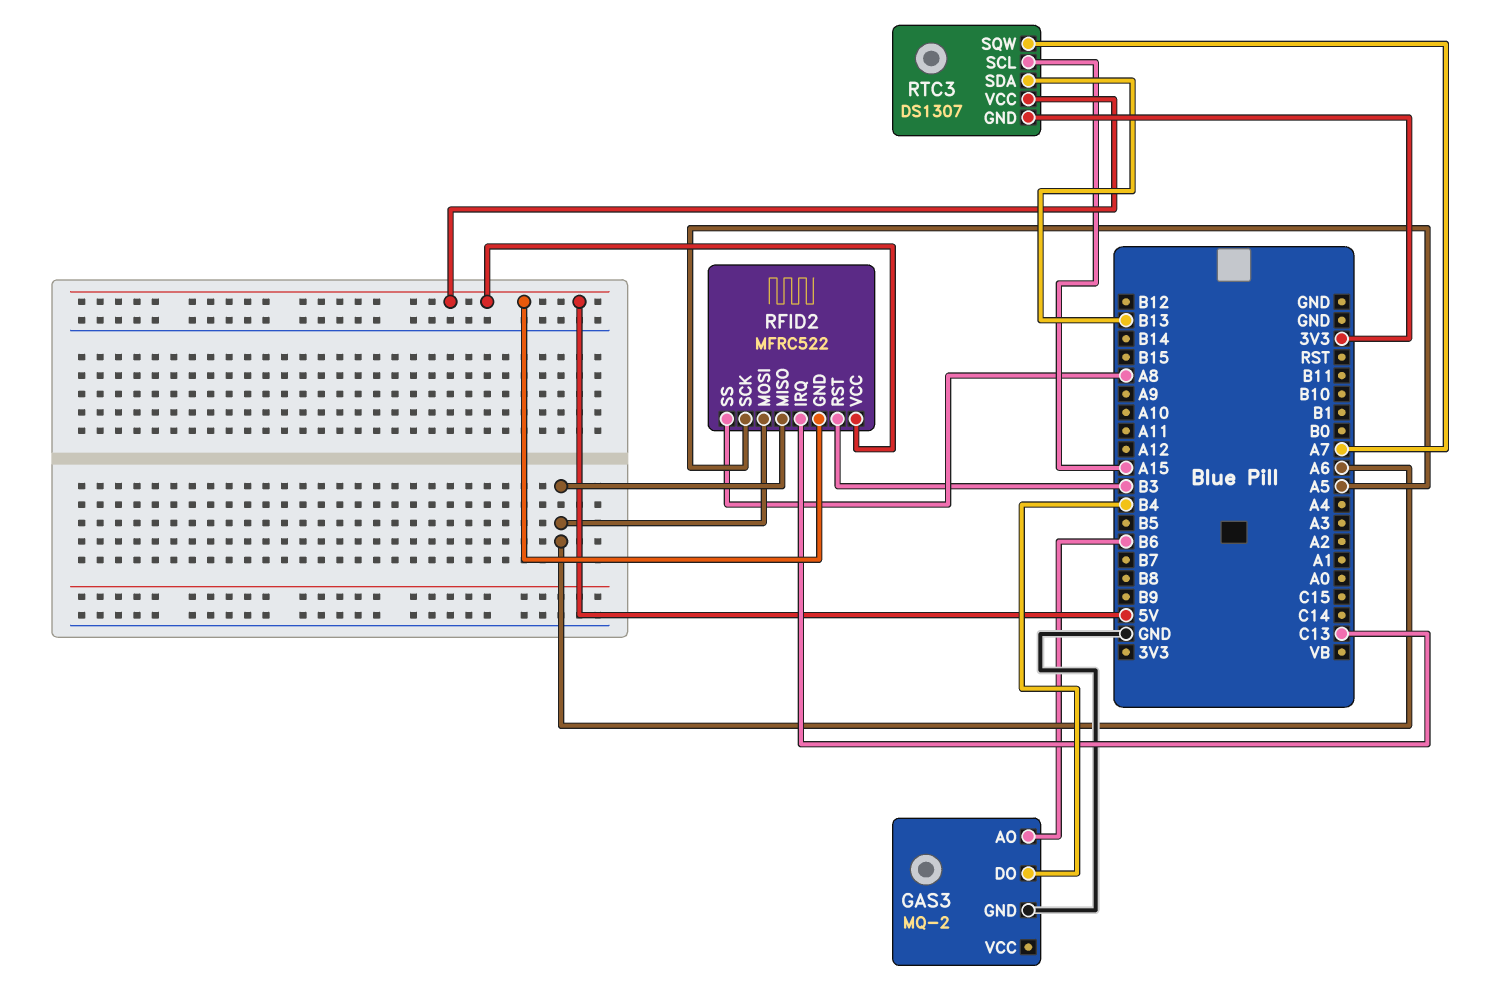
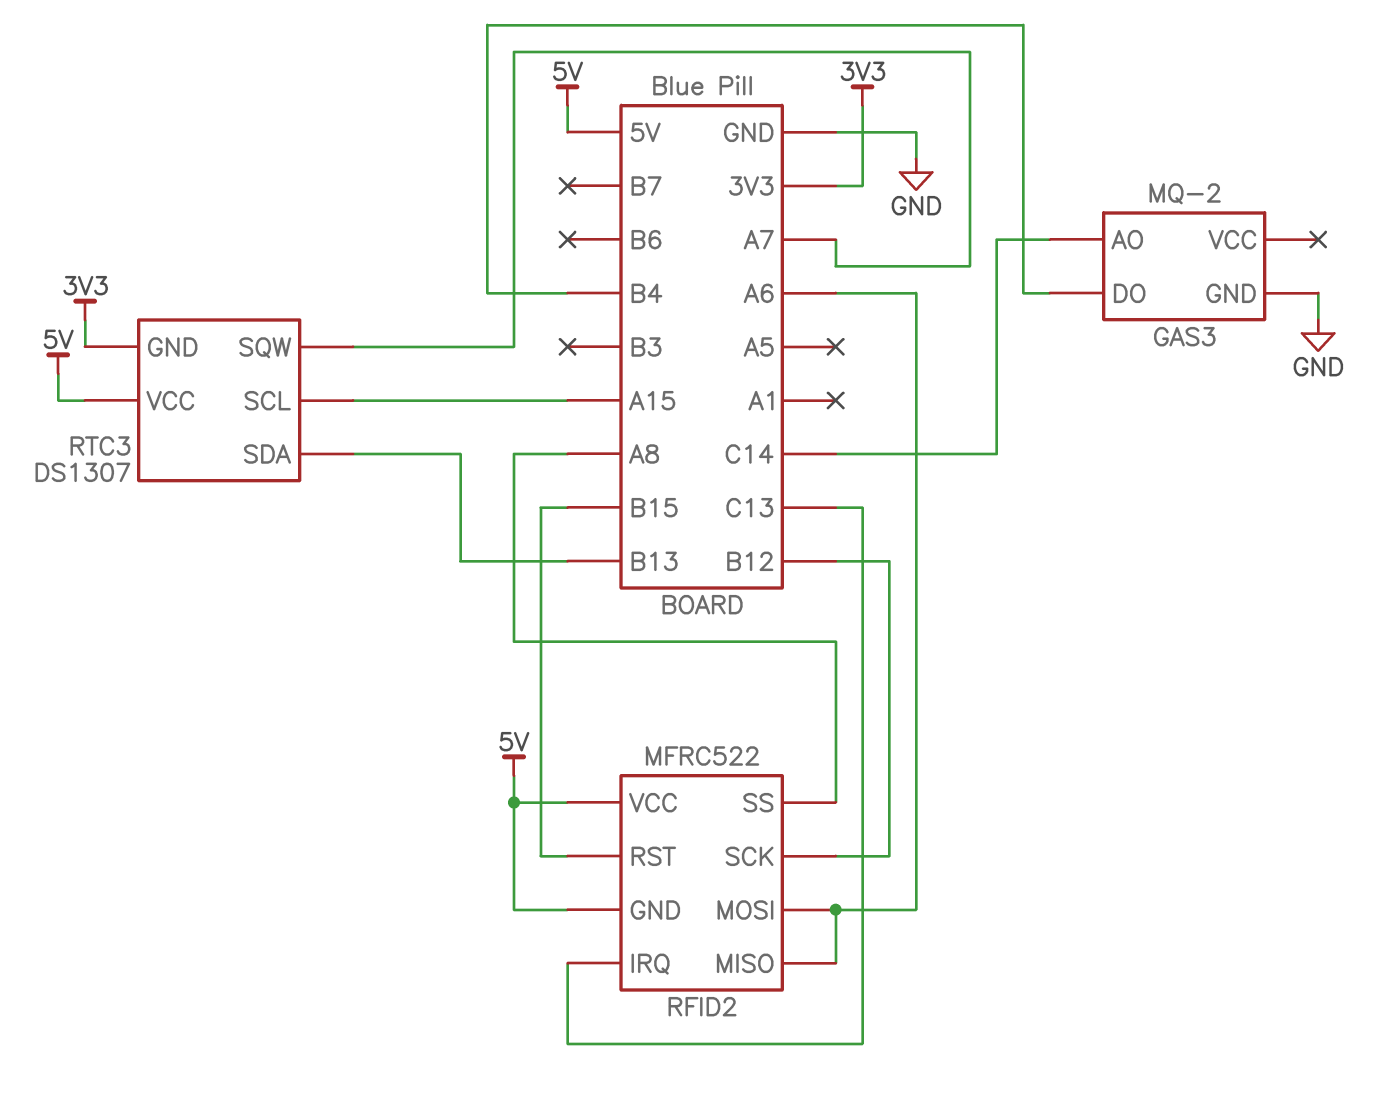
GAS3 pin AO: B6 -> C14
RFID2 pin RST: B3 -> B15
RFID2 pin SCK: A5 -> B12

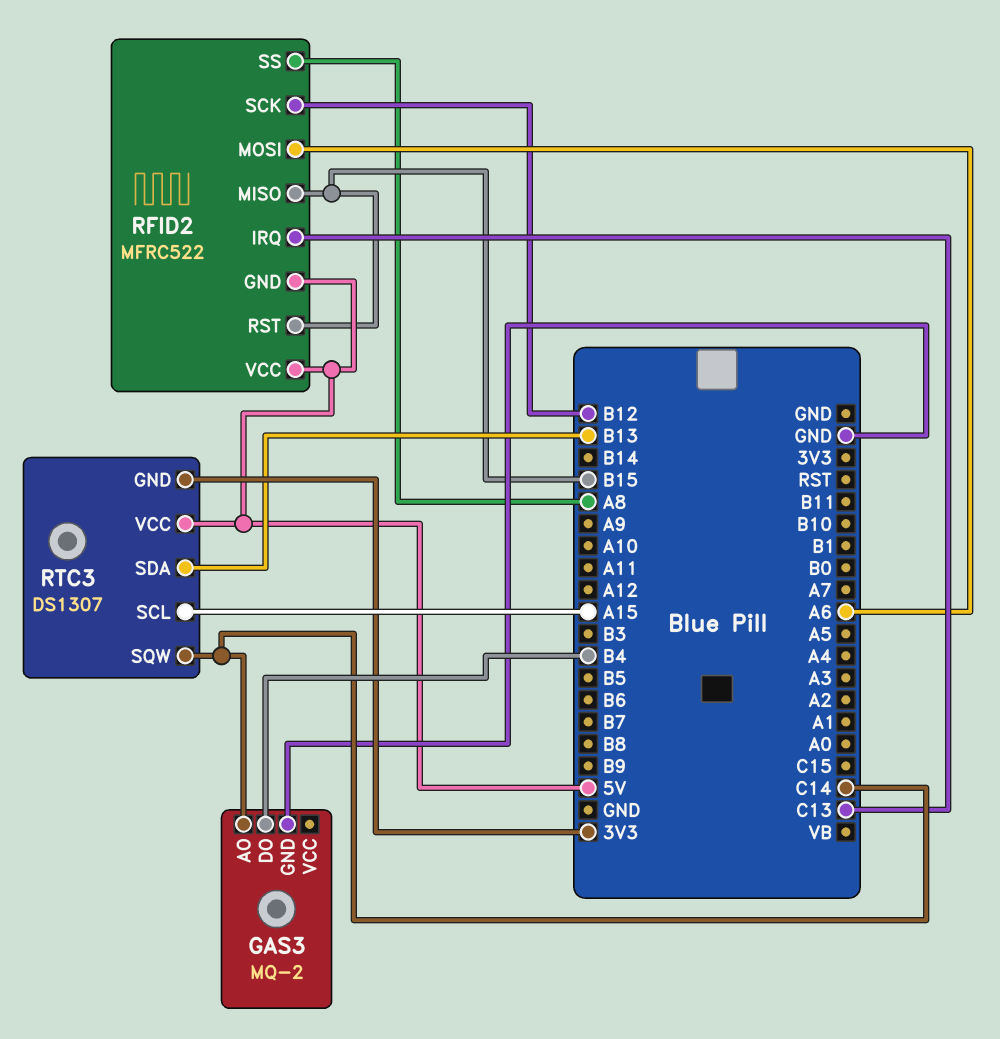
RFID2 pin MISO: A6 -> B15
RTC3 pin SQW: A7 -> C14

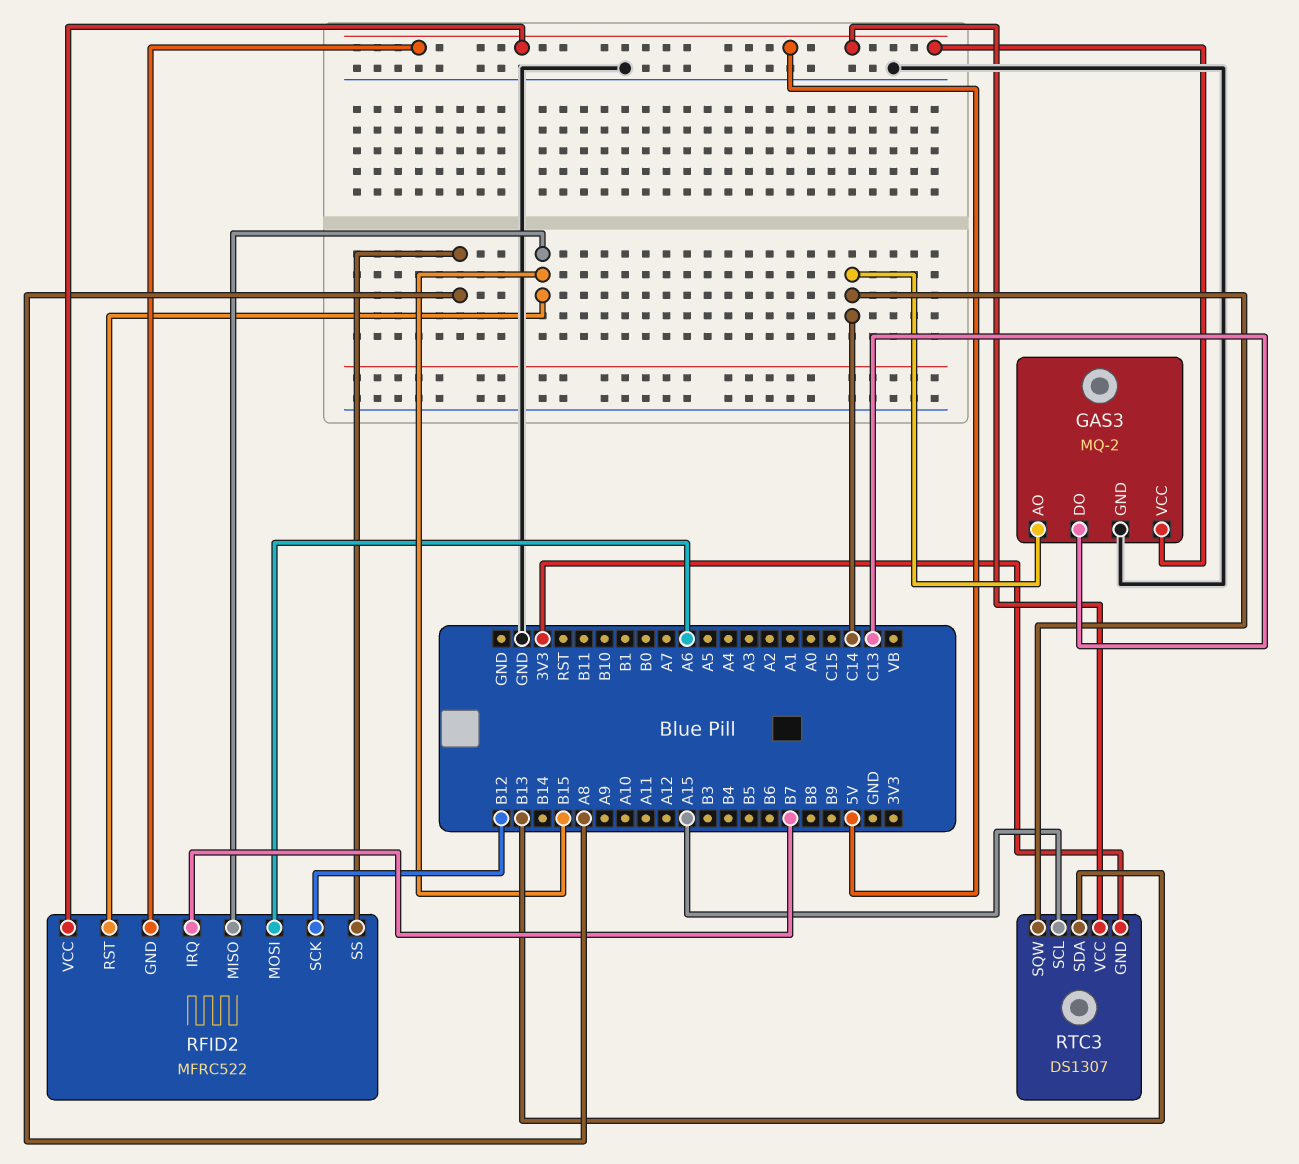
GAS3 pin DO: B4 -> C13
GAS3 pin VCC: none -> 5V
RFID2 pin IRQ: C13 -> B7

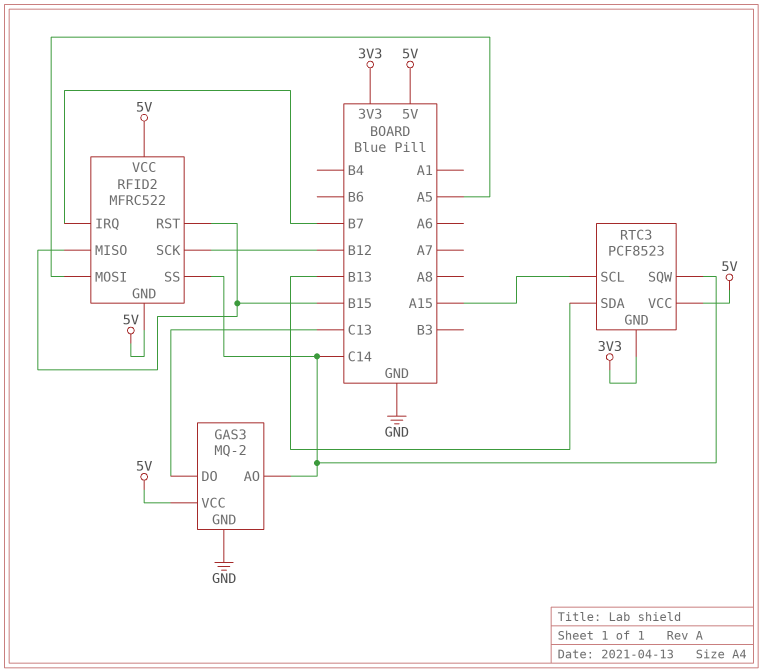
RFID2 pin MOSI: A6 -> A5
RFID2 pin SS: A8 -> C14
RTC3: DS1307 -> PCF8523

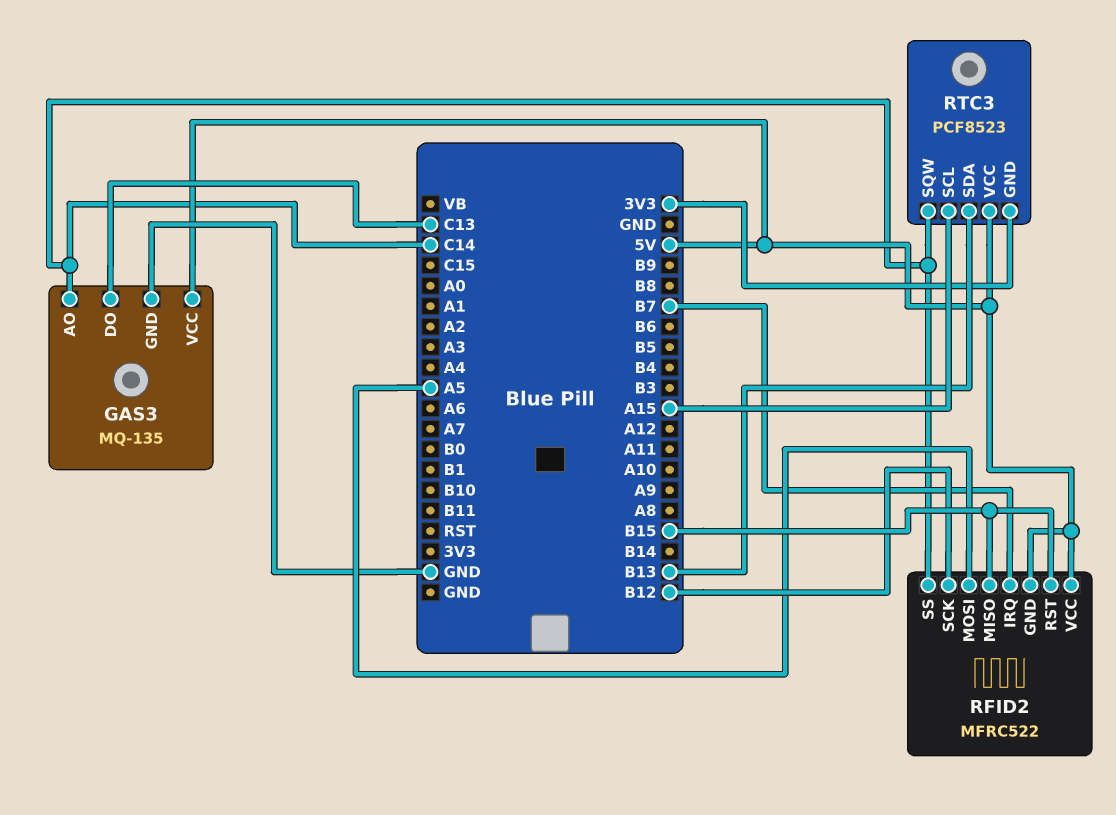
GAS3: MQ-2 -> MQ-135

